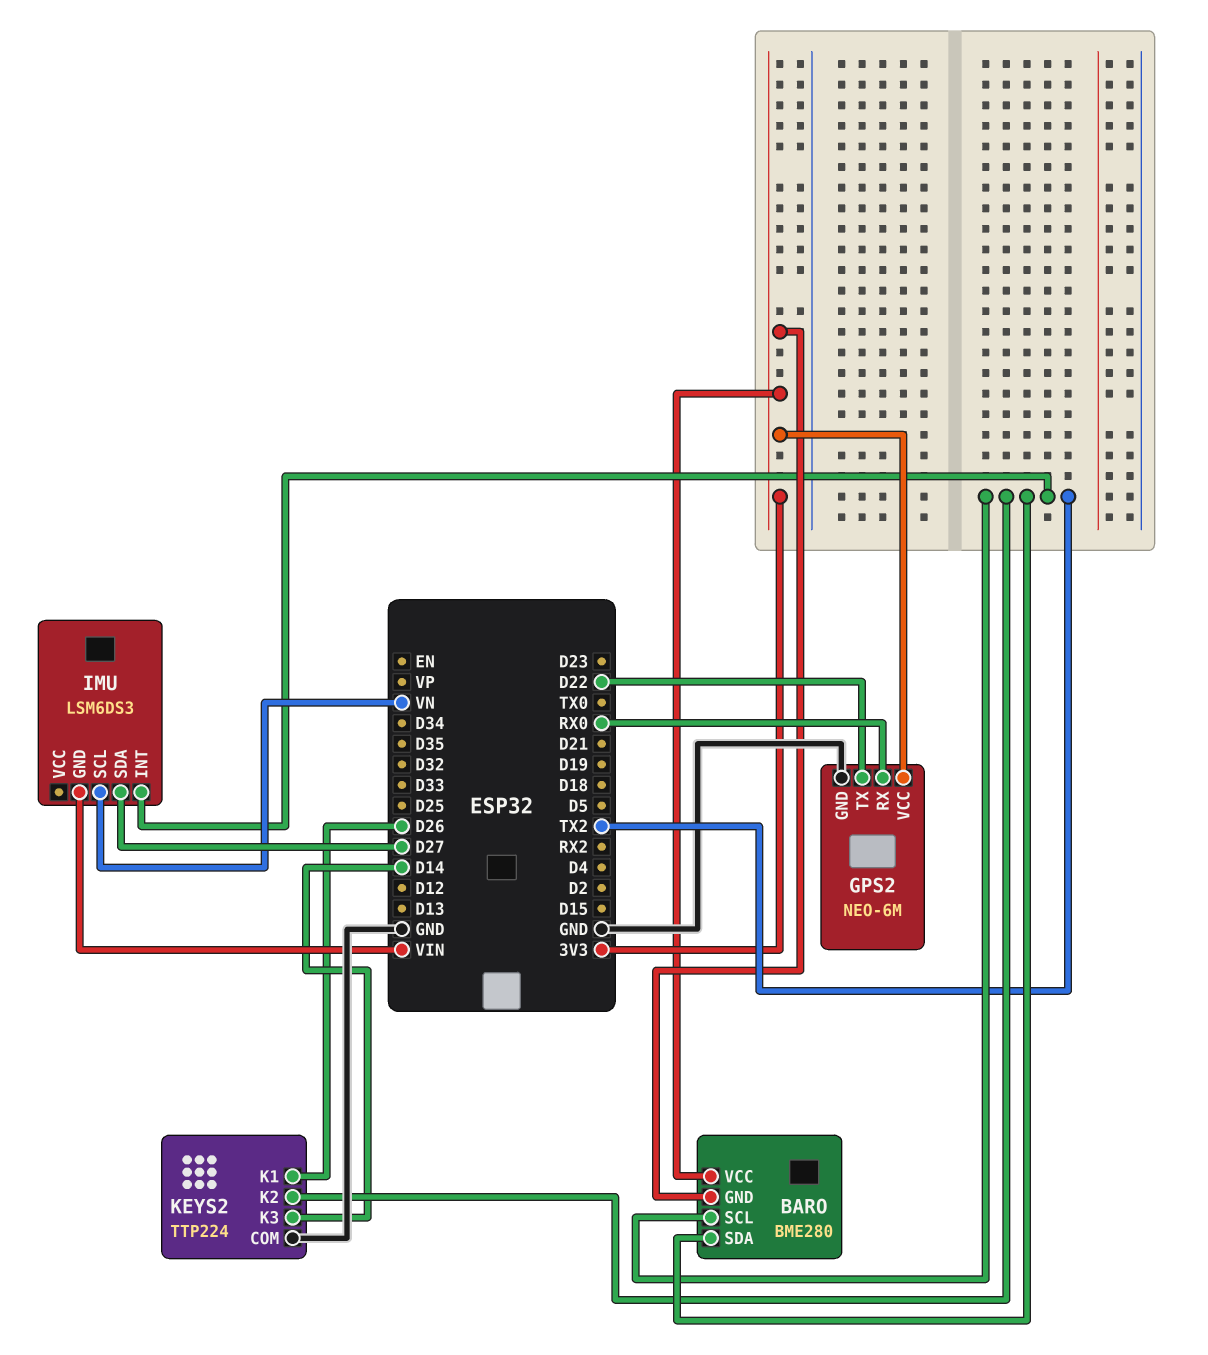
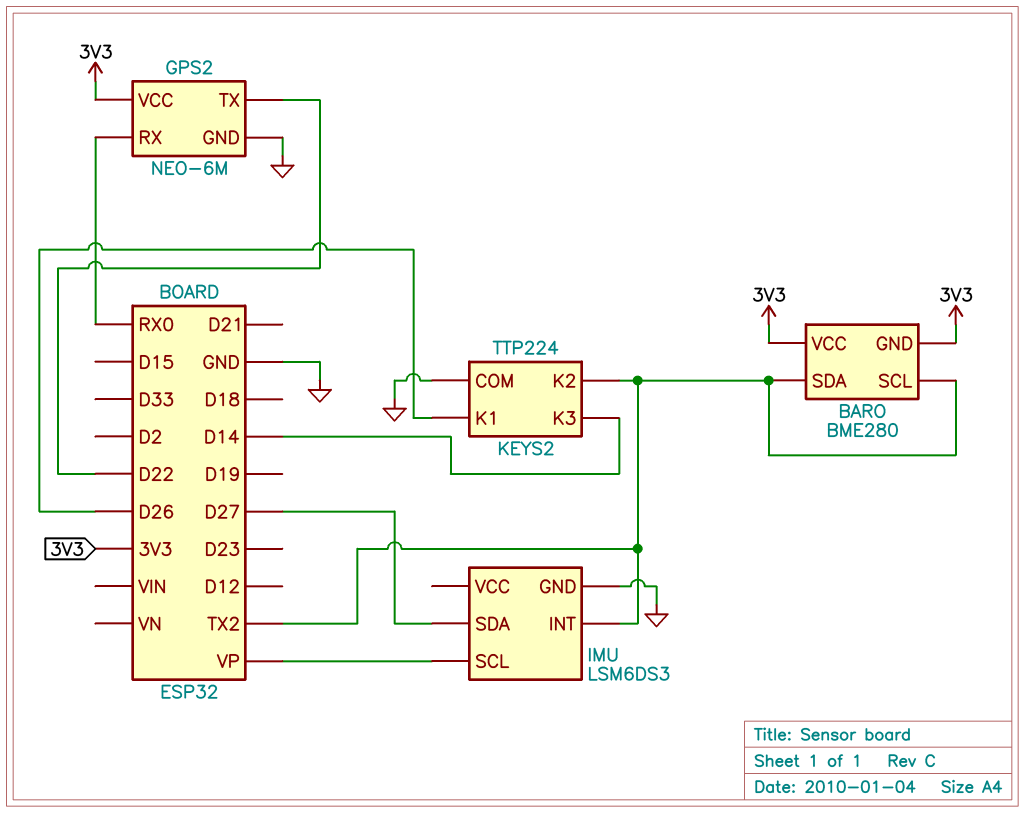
IMU pin GND: VIN -> GND
IMU pin SCL: VN -> VP

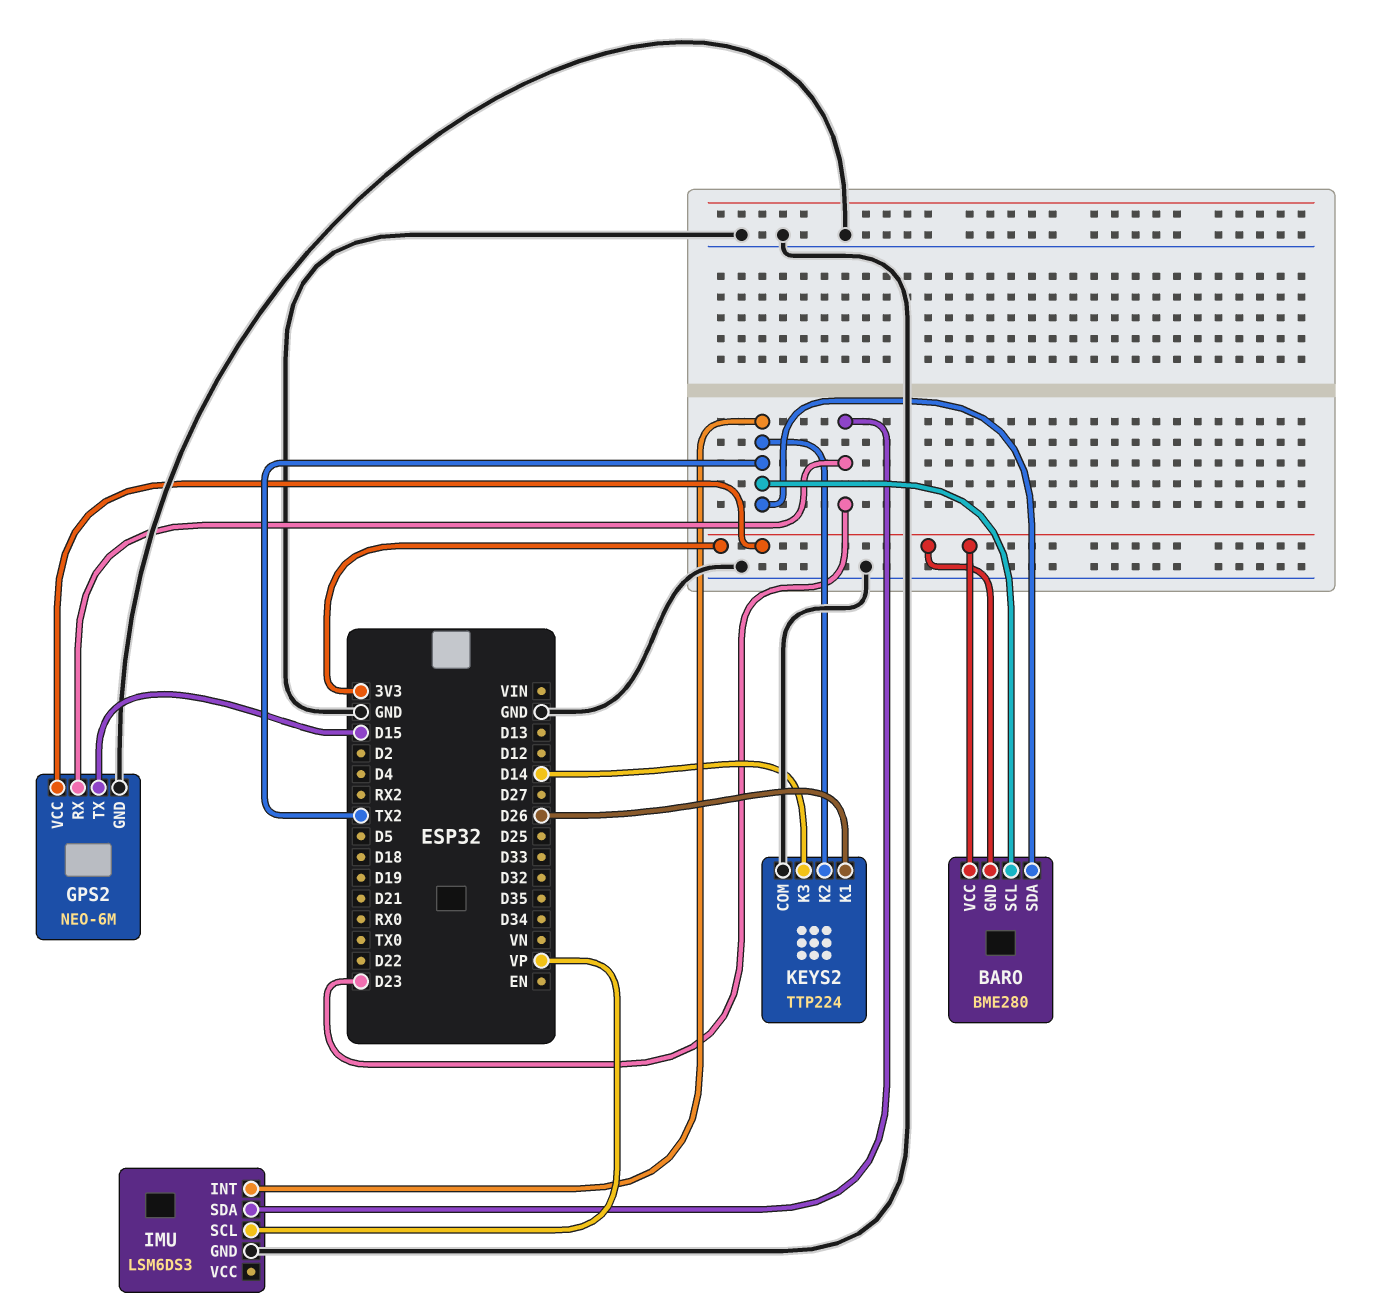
GPS2 pin RX: RX0 -> D23
GPS2 pin TX: D22 -> D15
IMU pin SDA: D27 -> D23

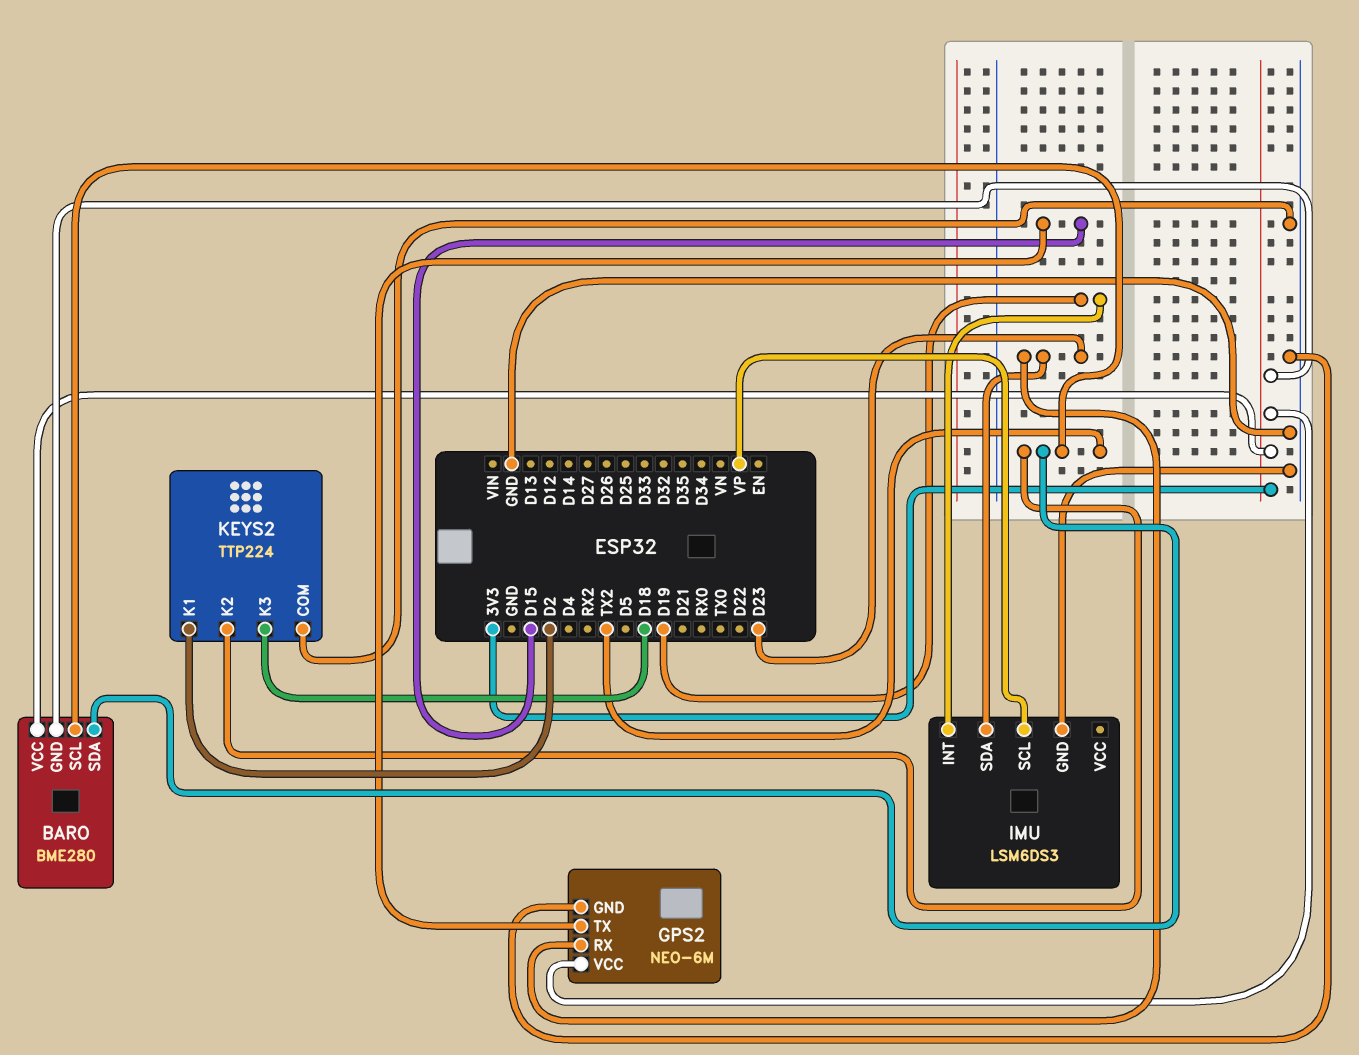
IMU pin INT: TX2 -> D19
KEYS2 pin K1: D26 -> D2
KEYS2 pin K3: D14 -> D18

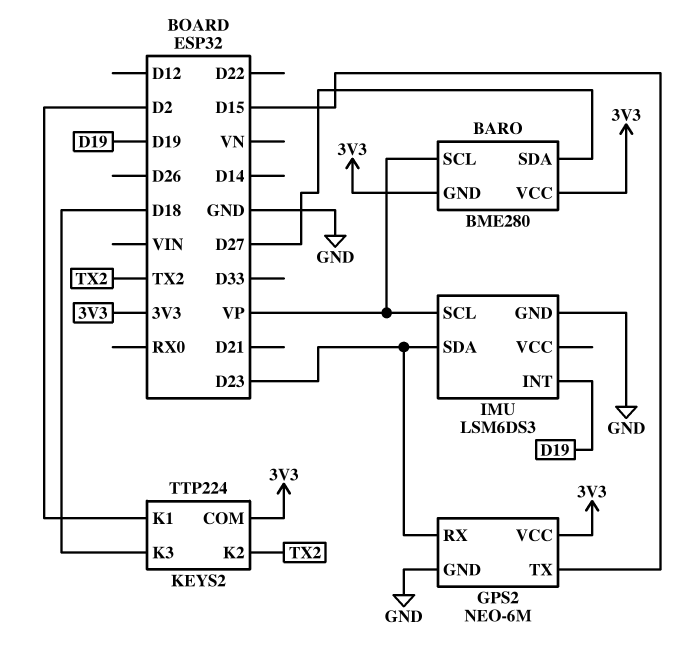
BARO pin SCL: TX2 -> VP
BARO pin SDA: TX2 -> D27
KEYS2 pin COM: GND -> 3V3

